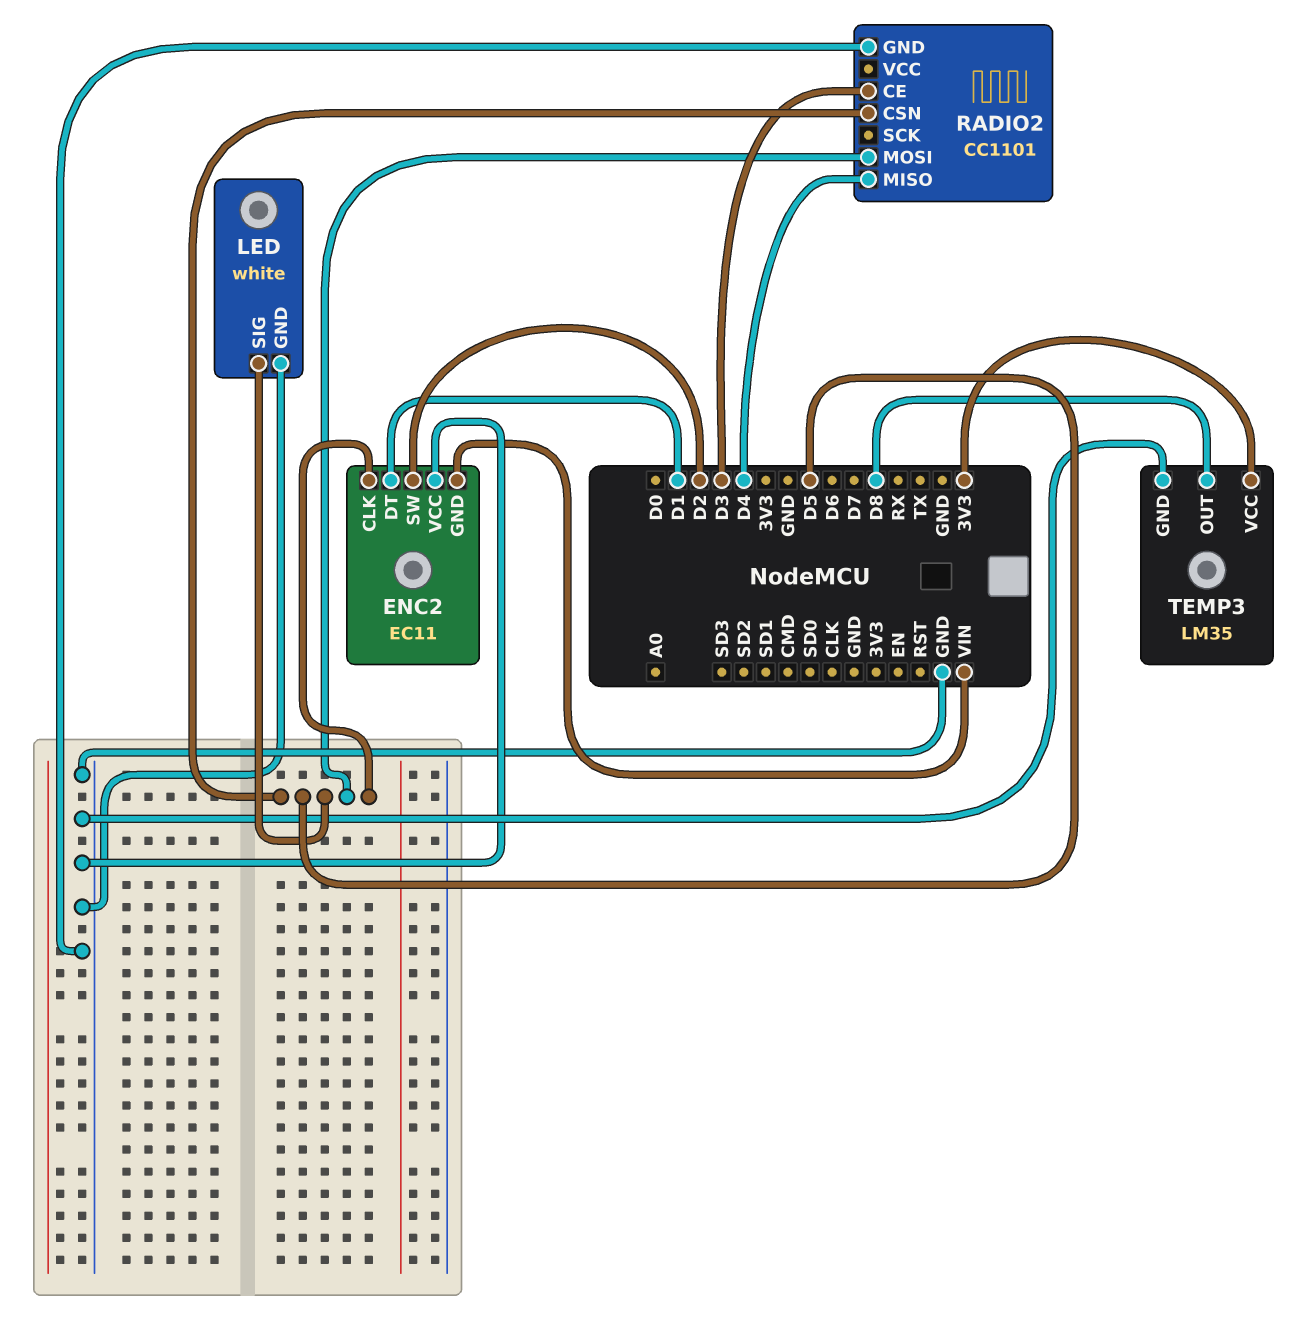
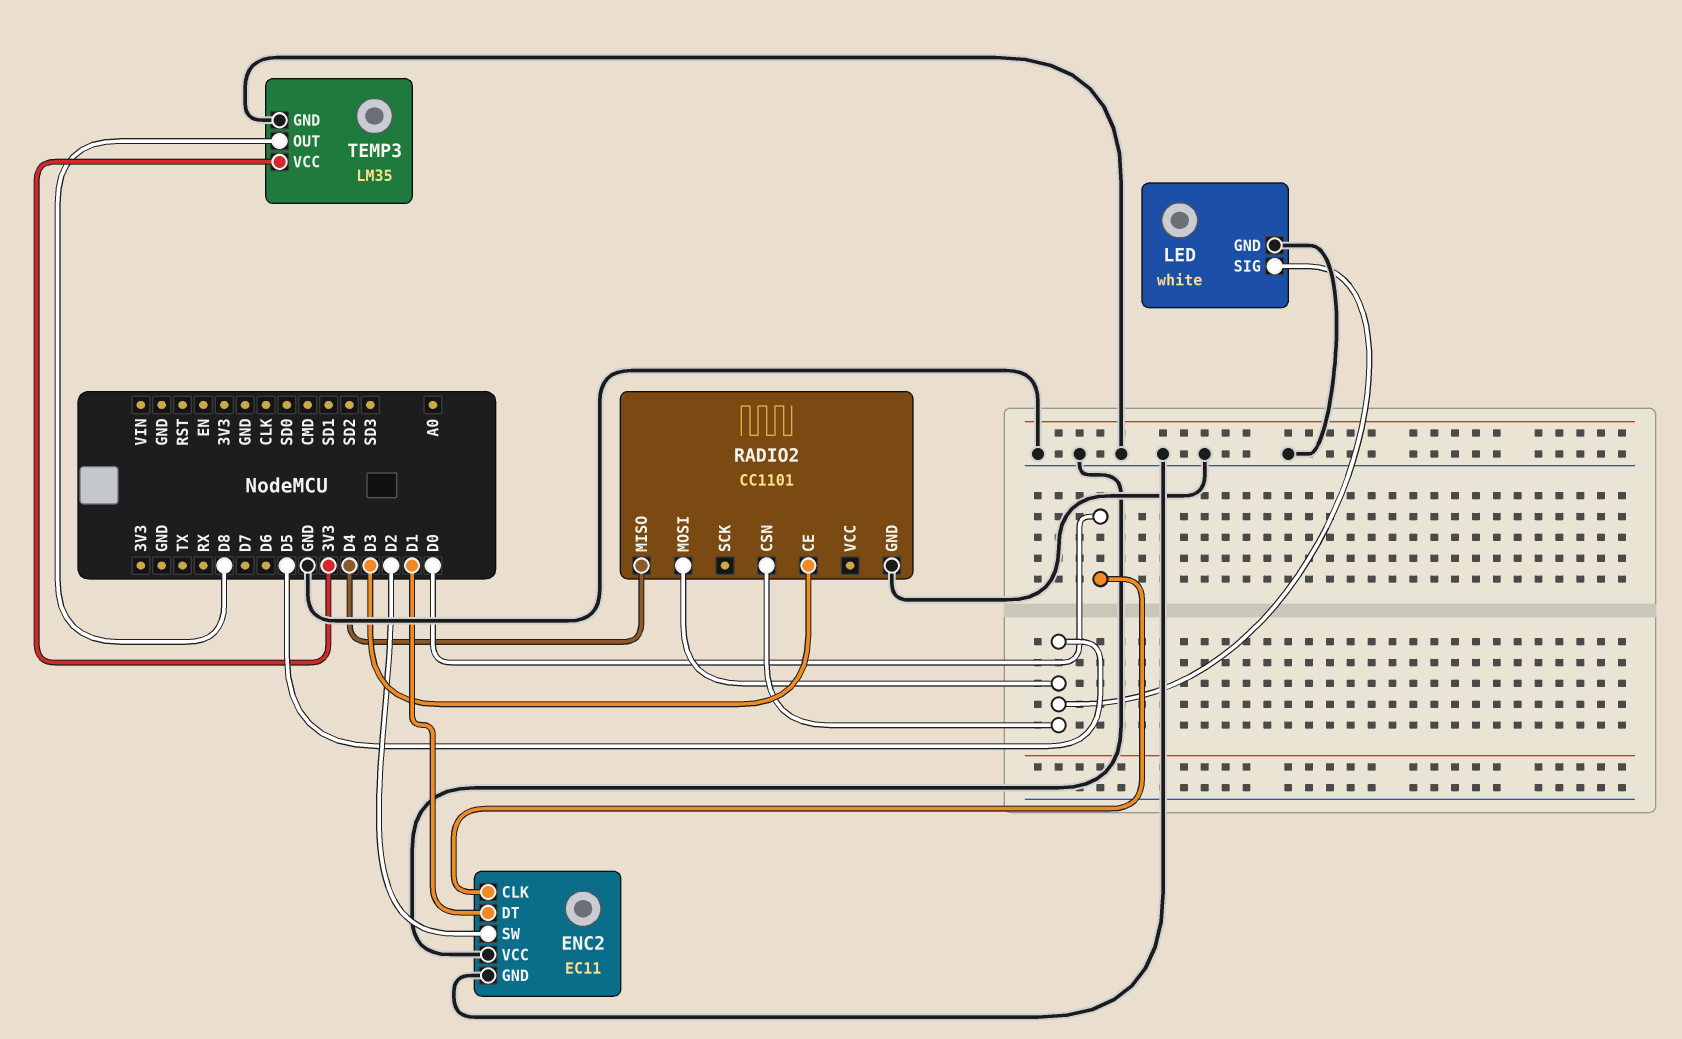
ENC2 pin CLK: D5 -> D0
ENC2 pin GND: VIN -> GND

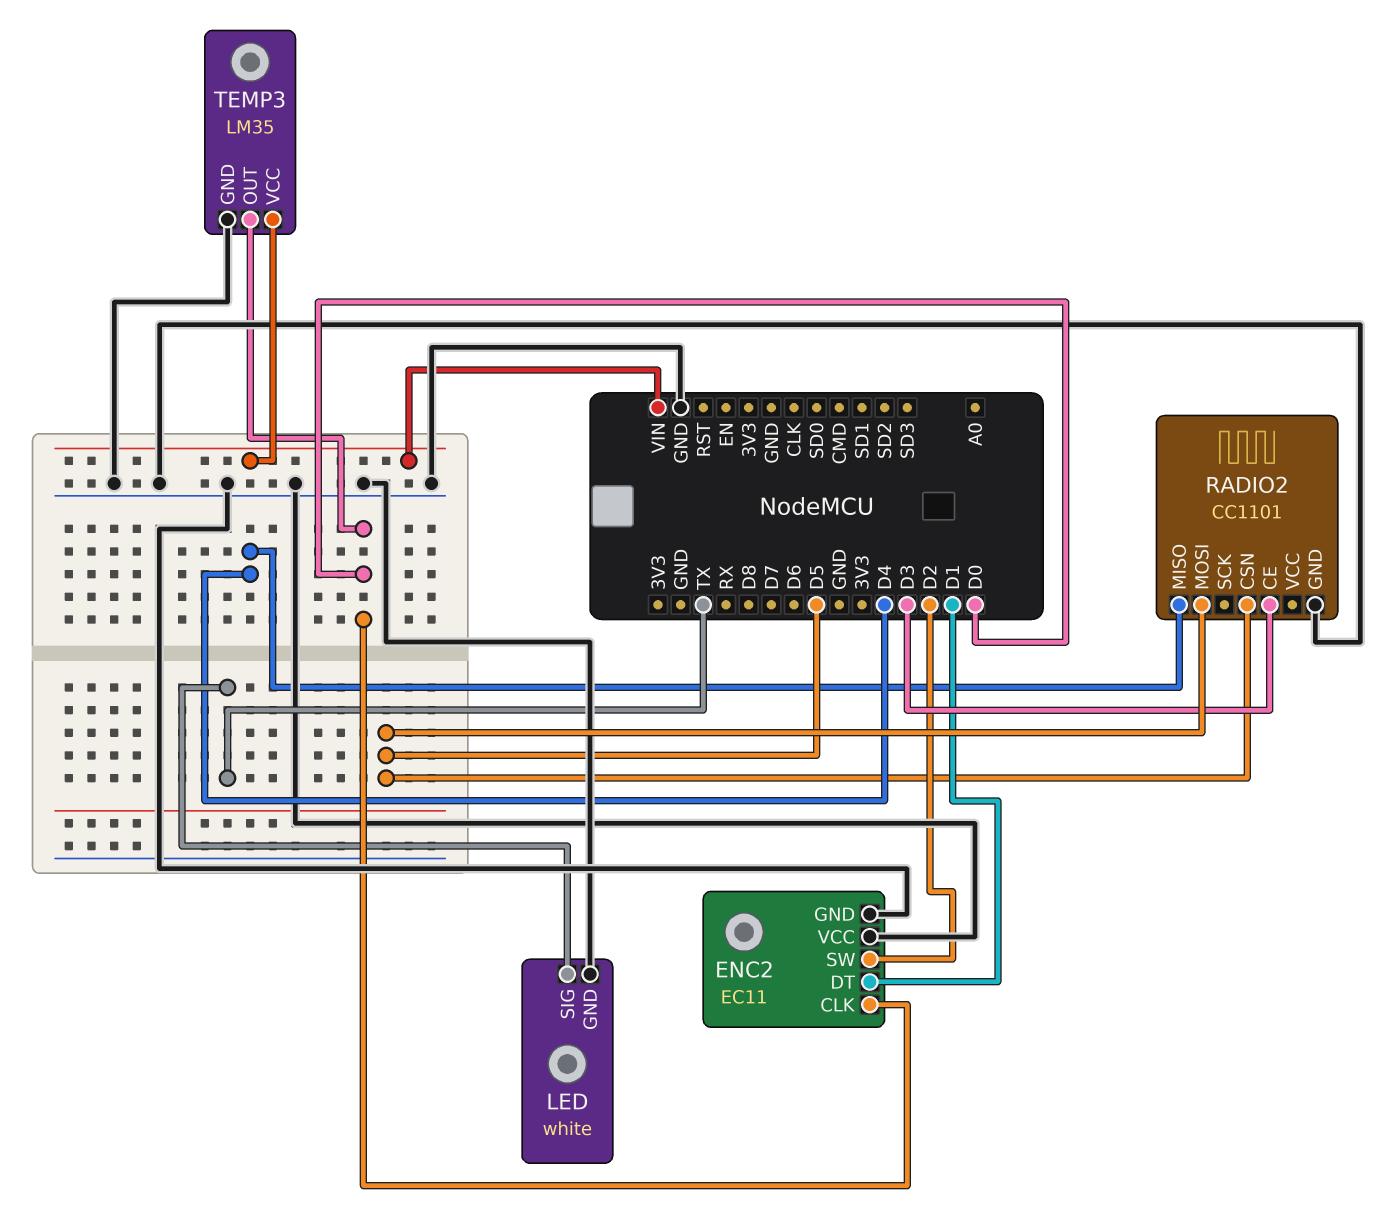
LED pin SIG: D5 -> TX
TEMP3 pin OUT: D8 -> D0
TEMP3 pin VCC: 3V3 -> VIN

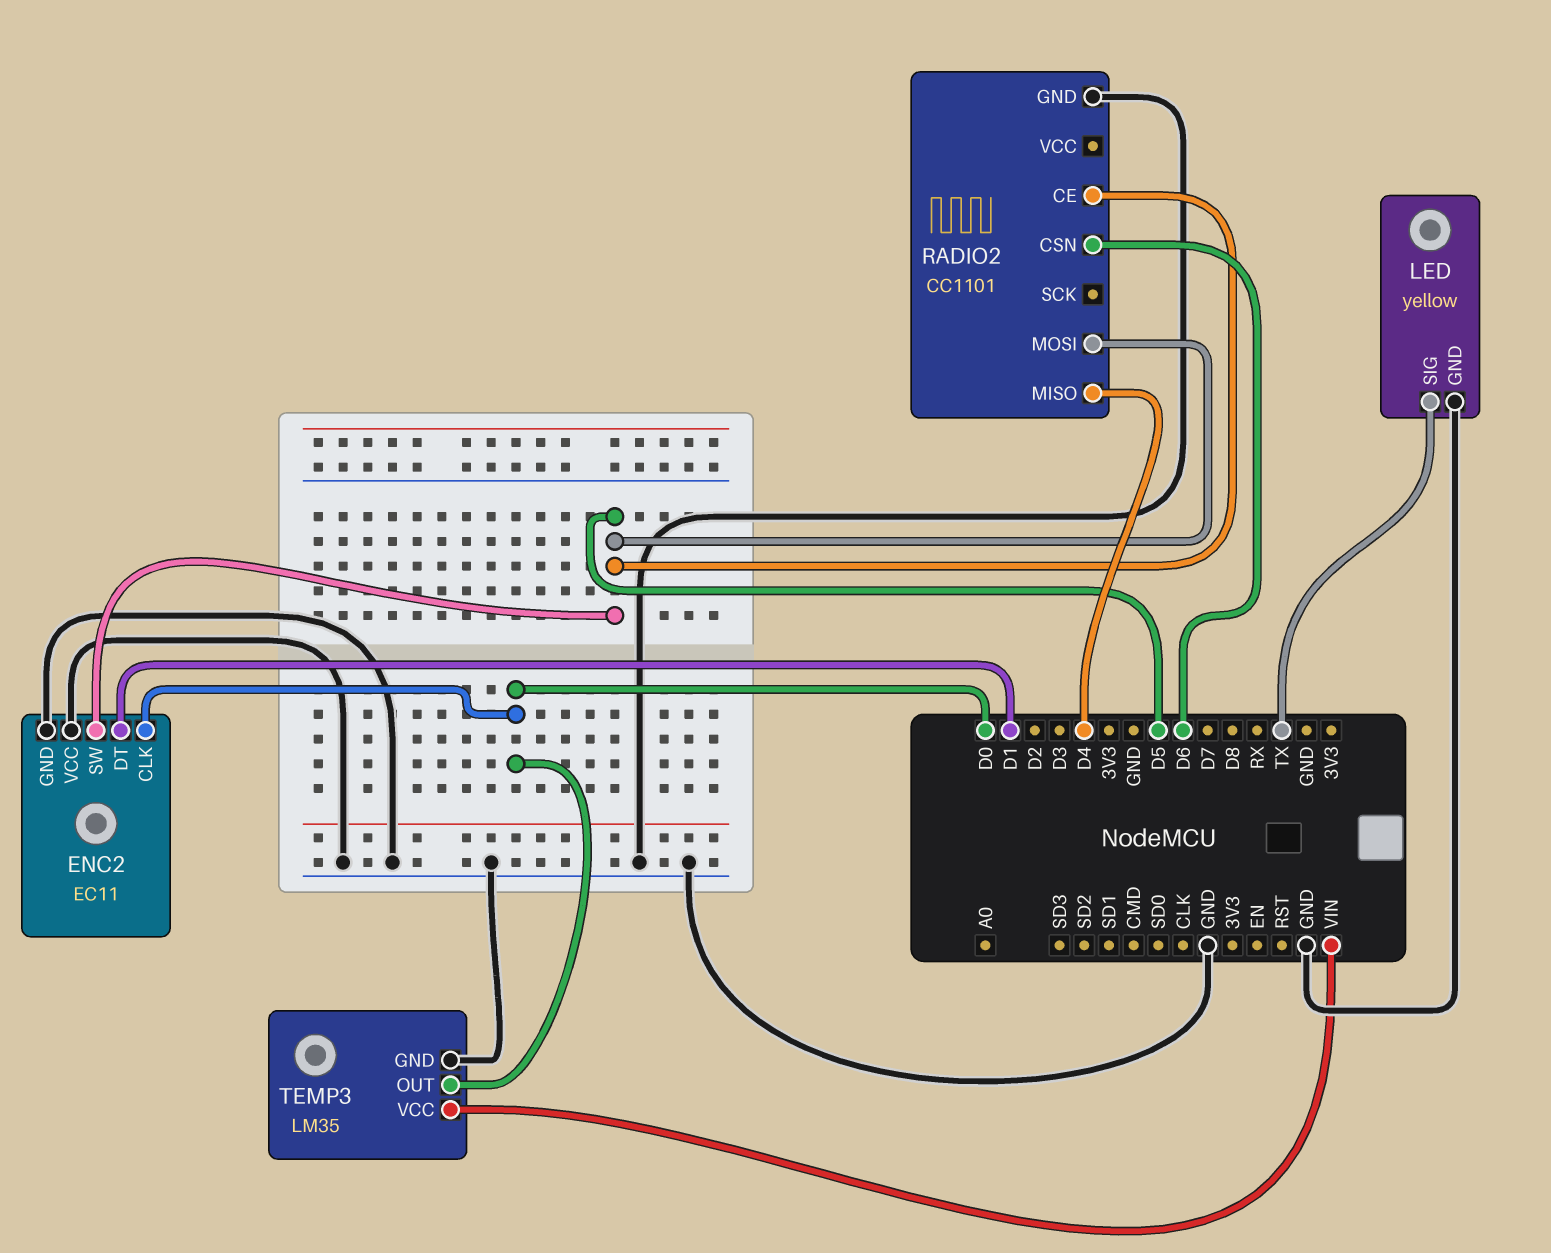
ENC2 pin SW: D2 -> D5
LED: white -> yellow
RADIO2 pin CE: D3 -> D5
RADIO2 pin CSN: D5 -> D6

